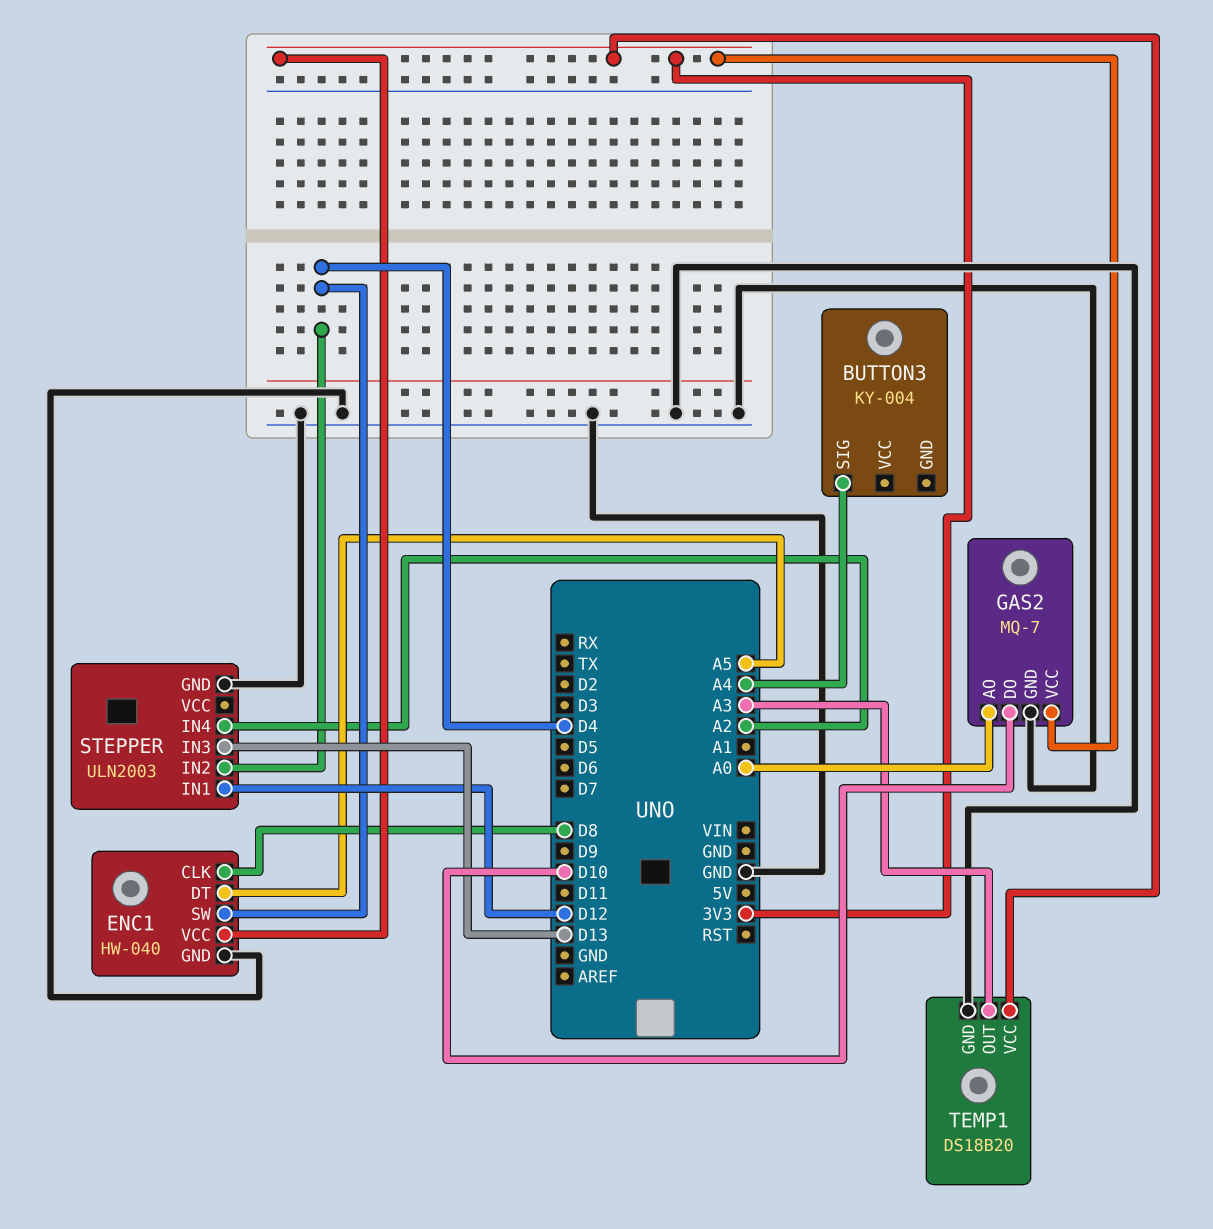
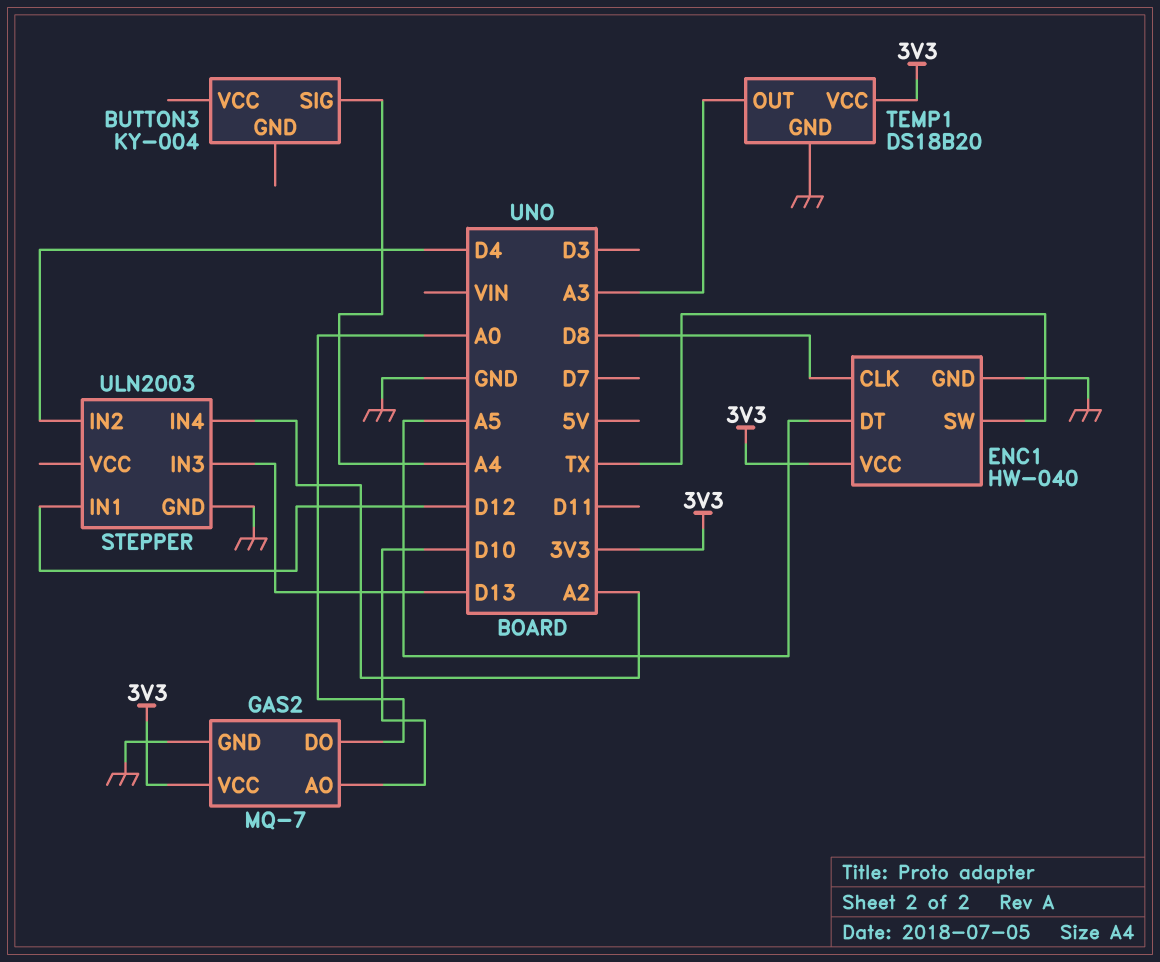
ENC1 pin SW: D4 -> TX
GAS2 pin AO: A0 -> D10
GAS2 pin DO: D10 -> A0

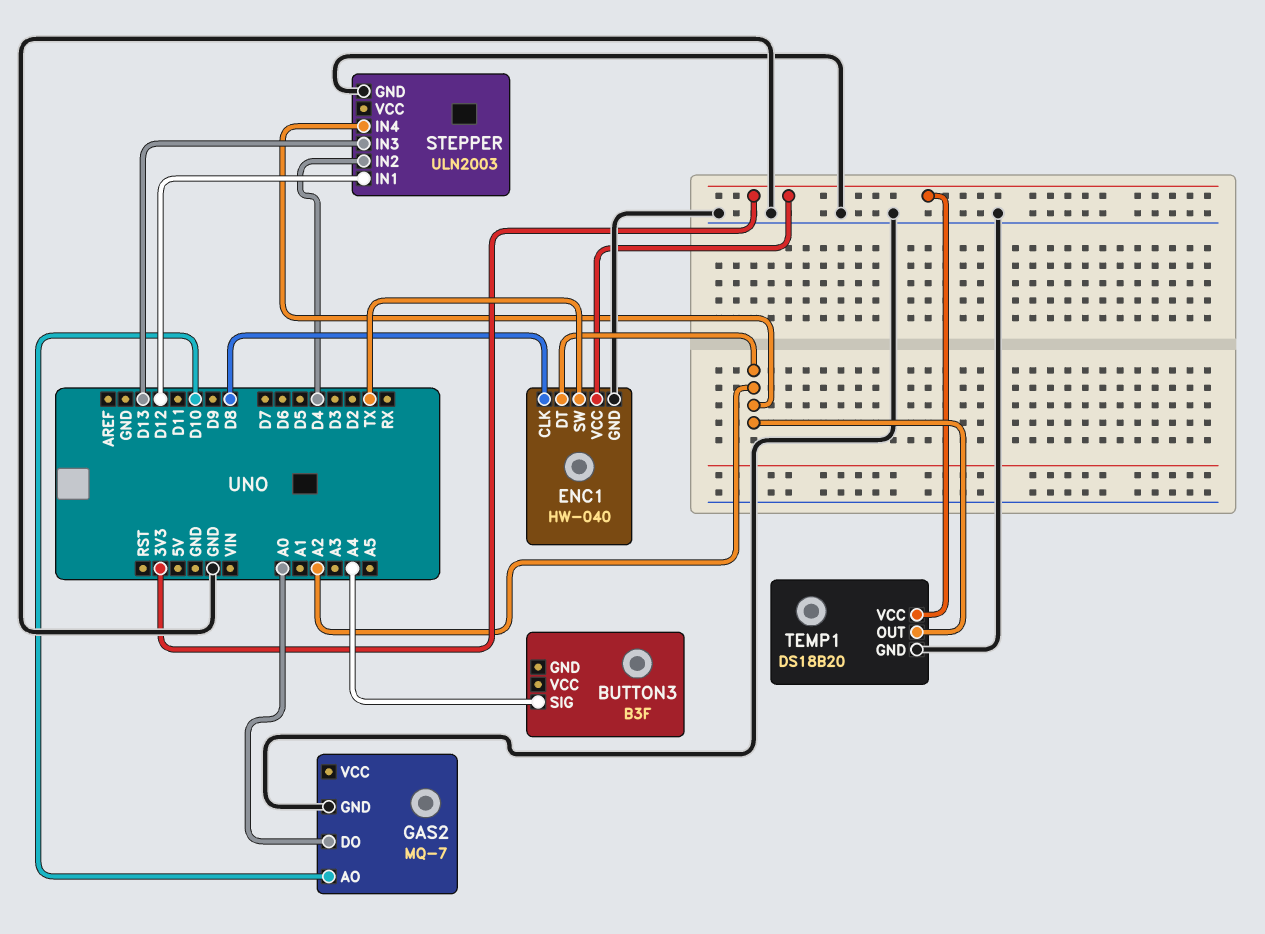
BUTTON3: KY-004 -> B3F
ENC1 pin DT: A5 -> A2
GAS2 pin VCC: 3V3 -> none
TEMP1 pin OUT: A3 -> A2

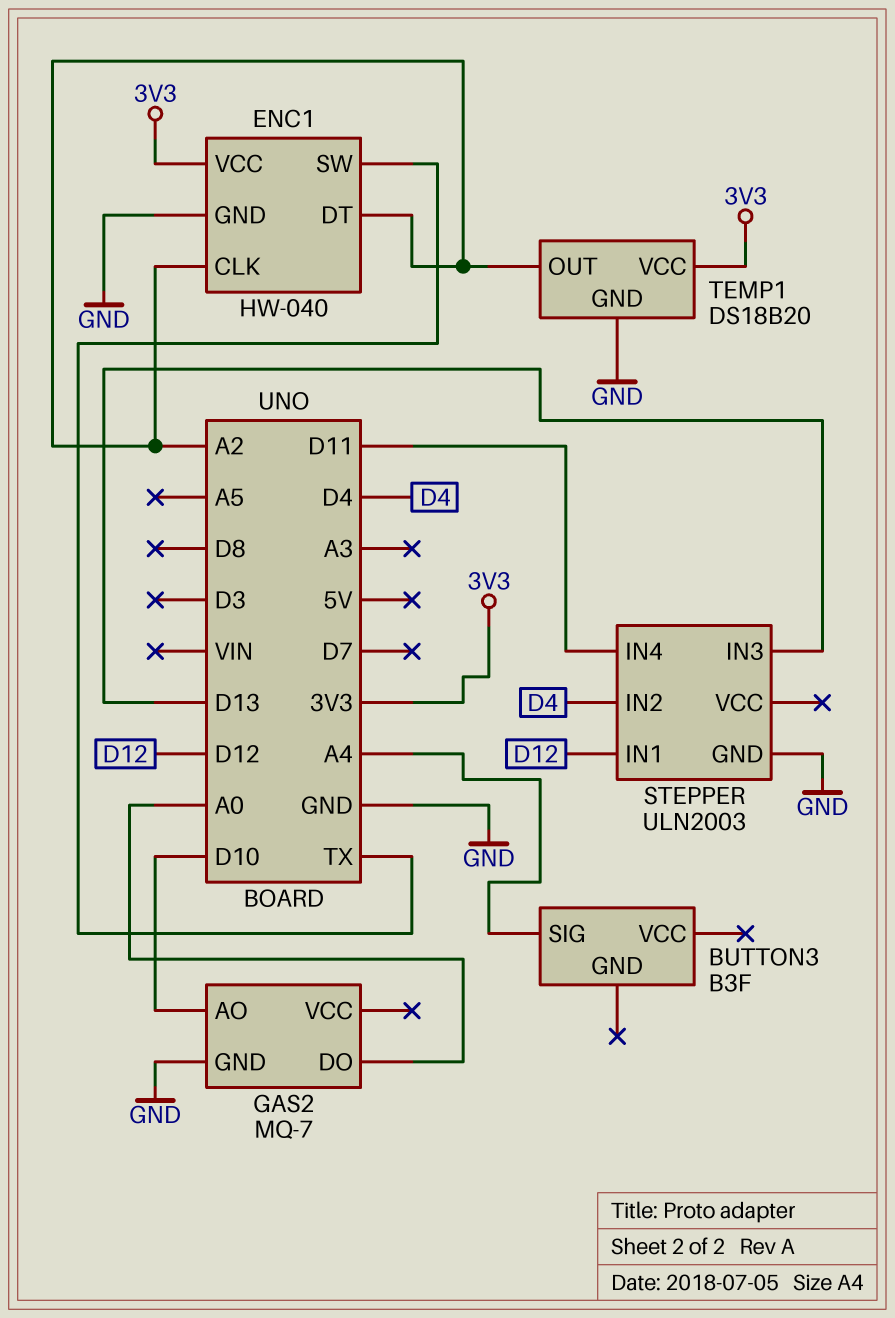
ENC1 pin CLK: D8 -> A2
STEPPER pin IN4: A2 -> D11

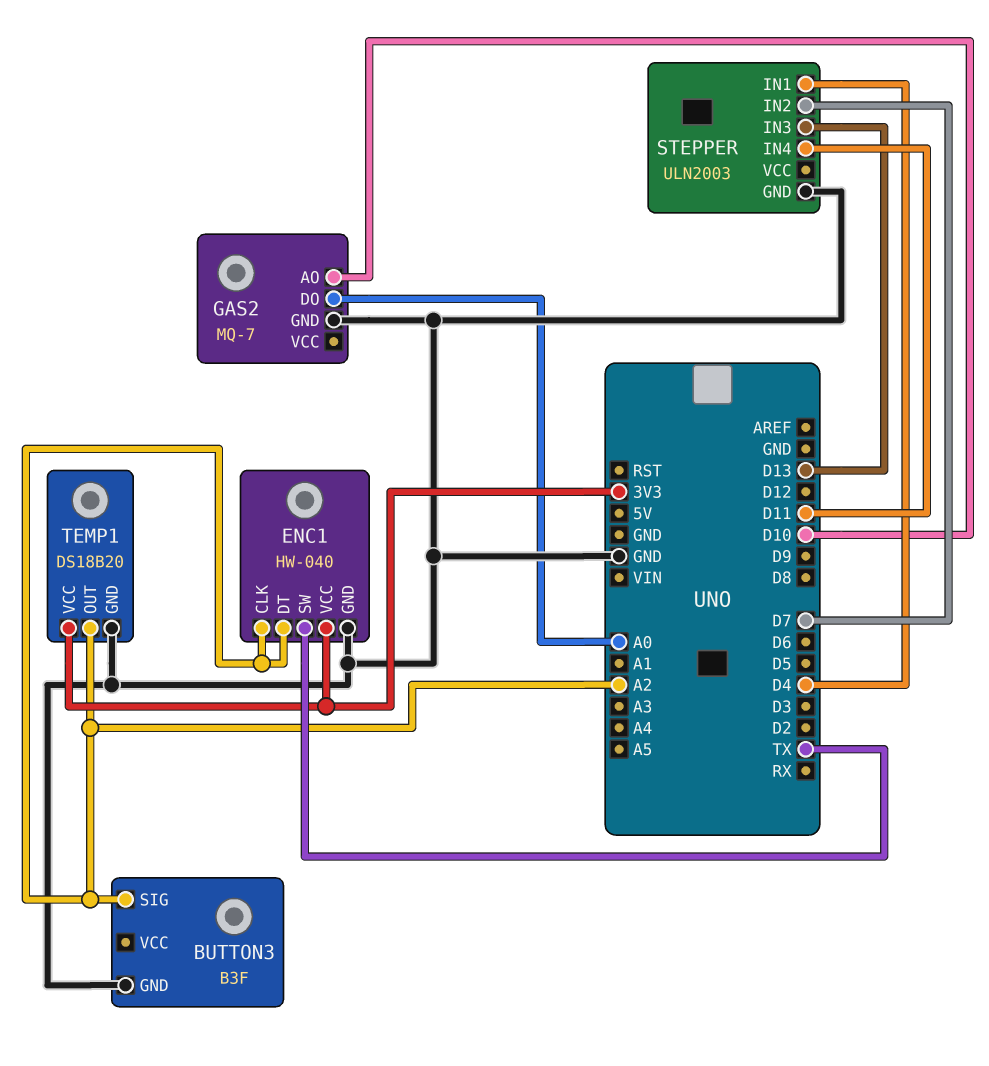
BUTTON3 pin GND: none -> GND
BUTTON3 pin SIG: A4 -> A2
STEPPER pin IN1: D12 -> D4
STEPPER pin IN2: D4 -> D7

